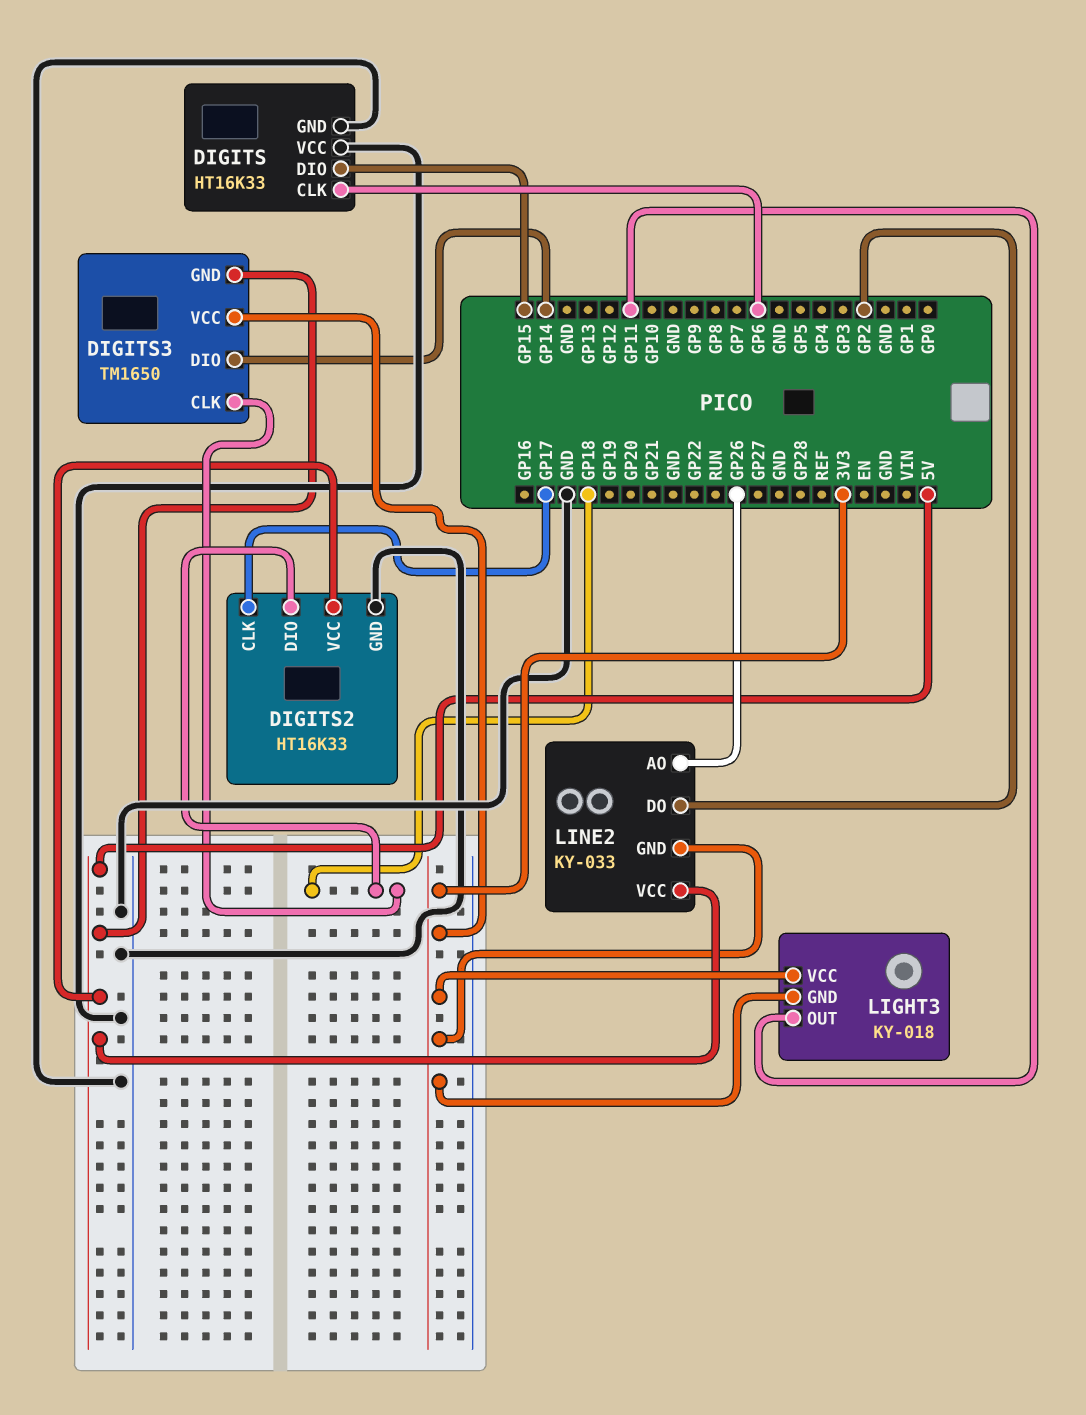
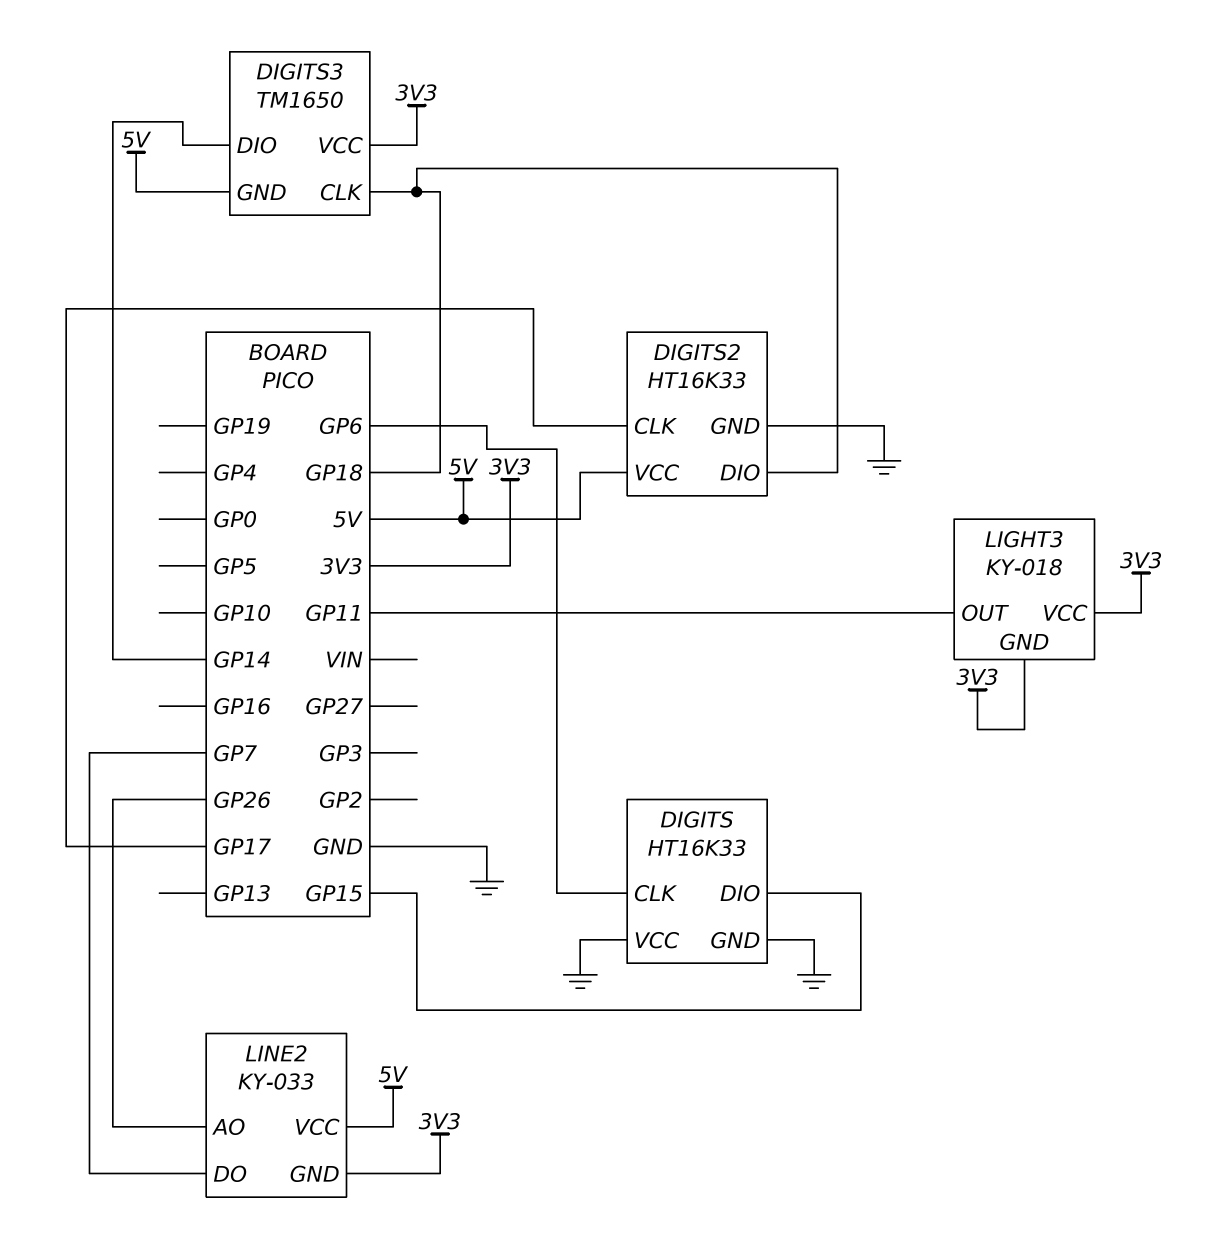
LINE2 pin DO: GP2 -> GP7

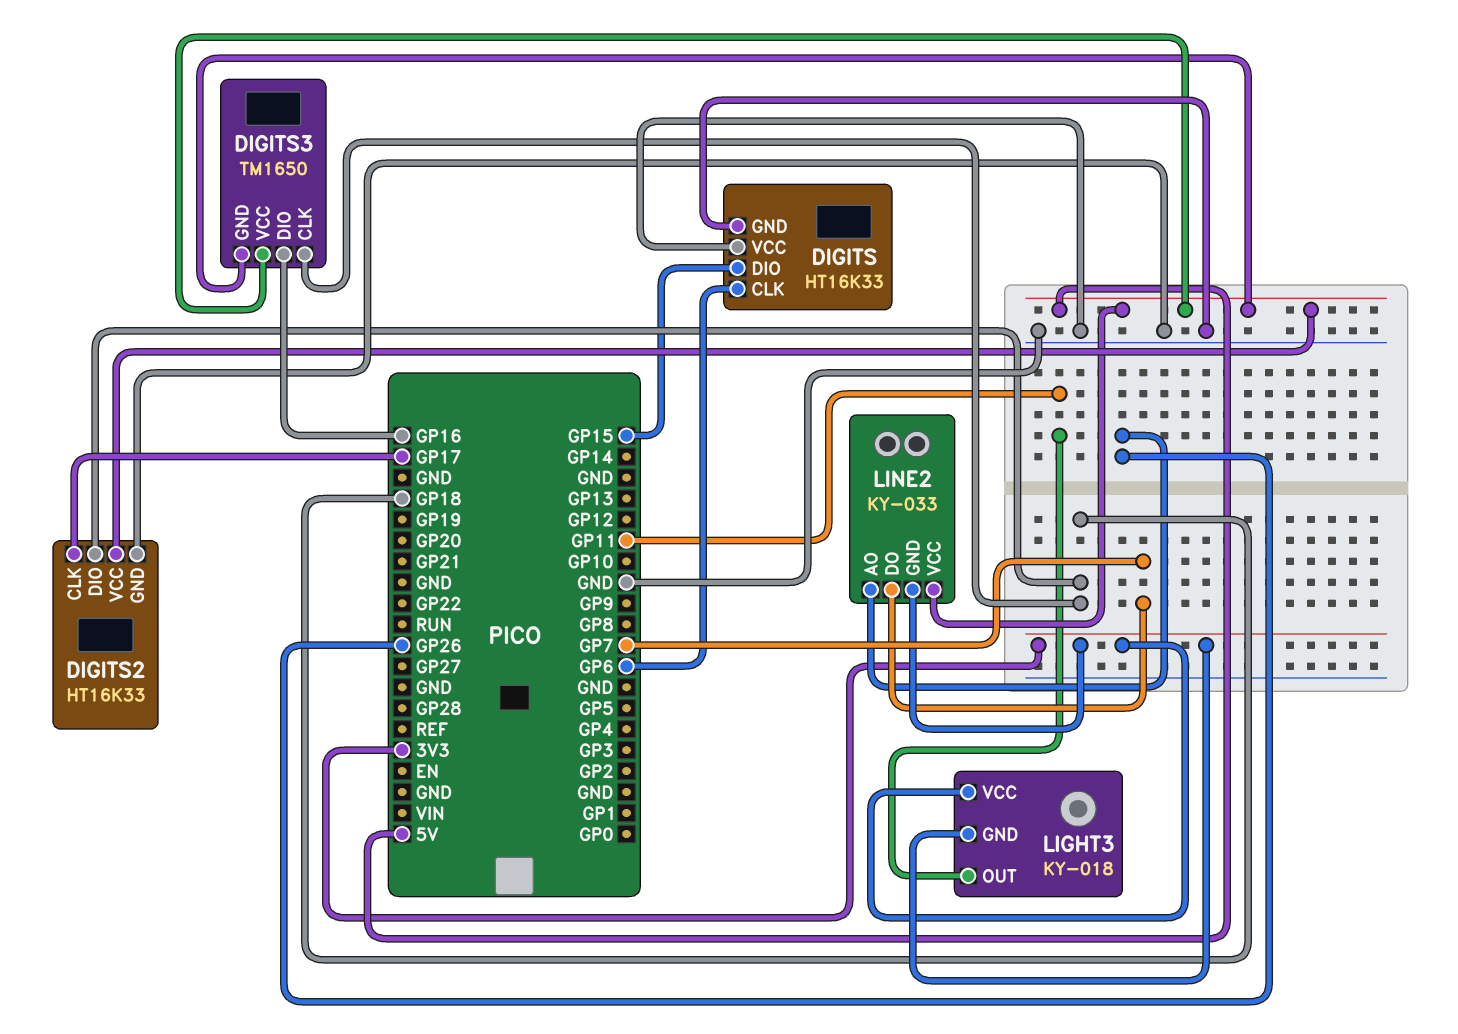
DIGITS3 pin DIO: GP14 -> GP16
DIGITS3 pin VCC: 3V3 -> 5V

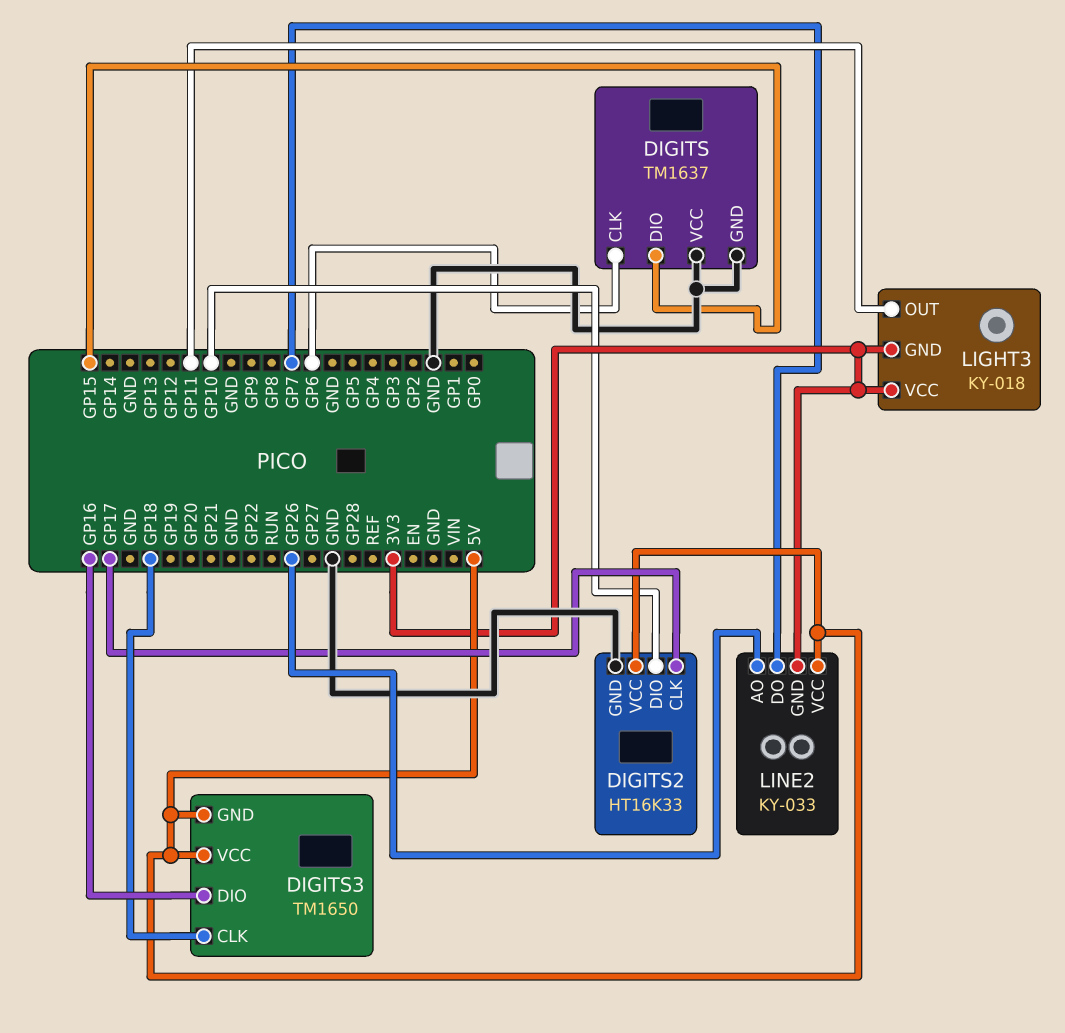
DIGITS: HT16K33 -> TM1637
DIGITS2 pin DIO: GP18 -> GP10

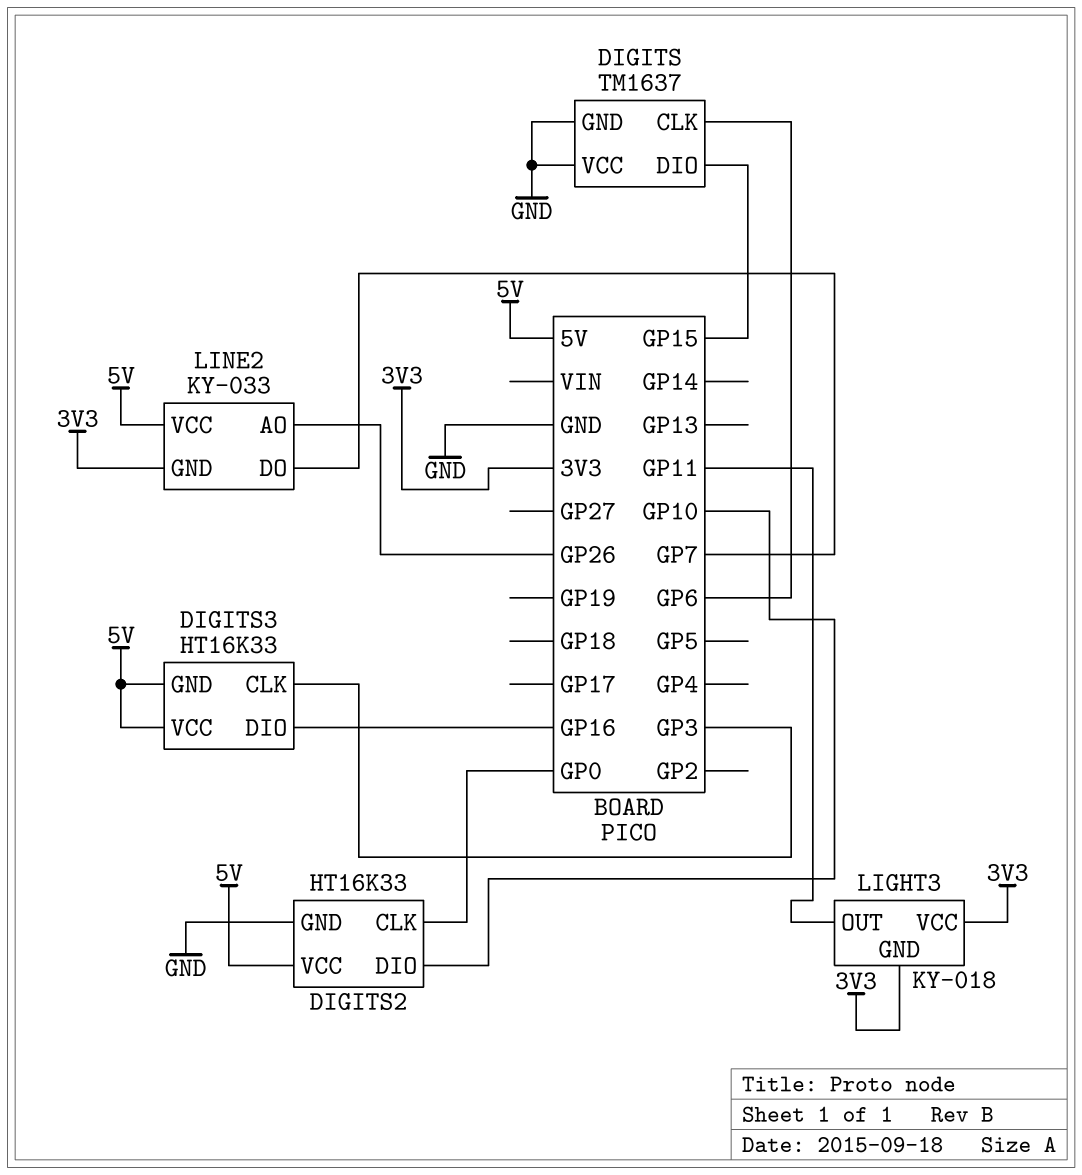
DIGITS2 pin CLK: GP17 -> GP0
DIGITS3: TM1650 -> HT16K33
DIGITS3 pin CLK: GP18 -> GP3

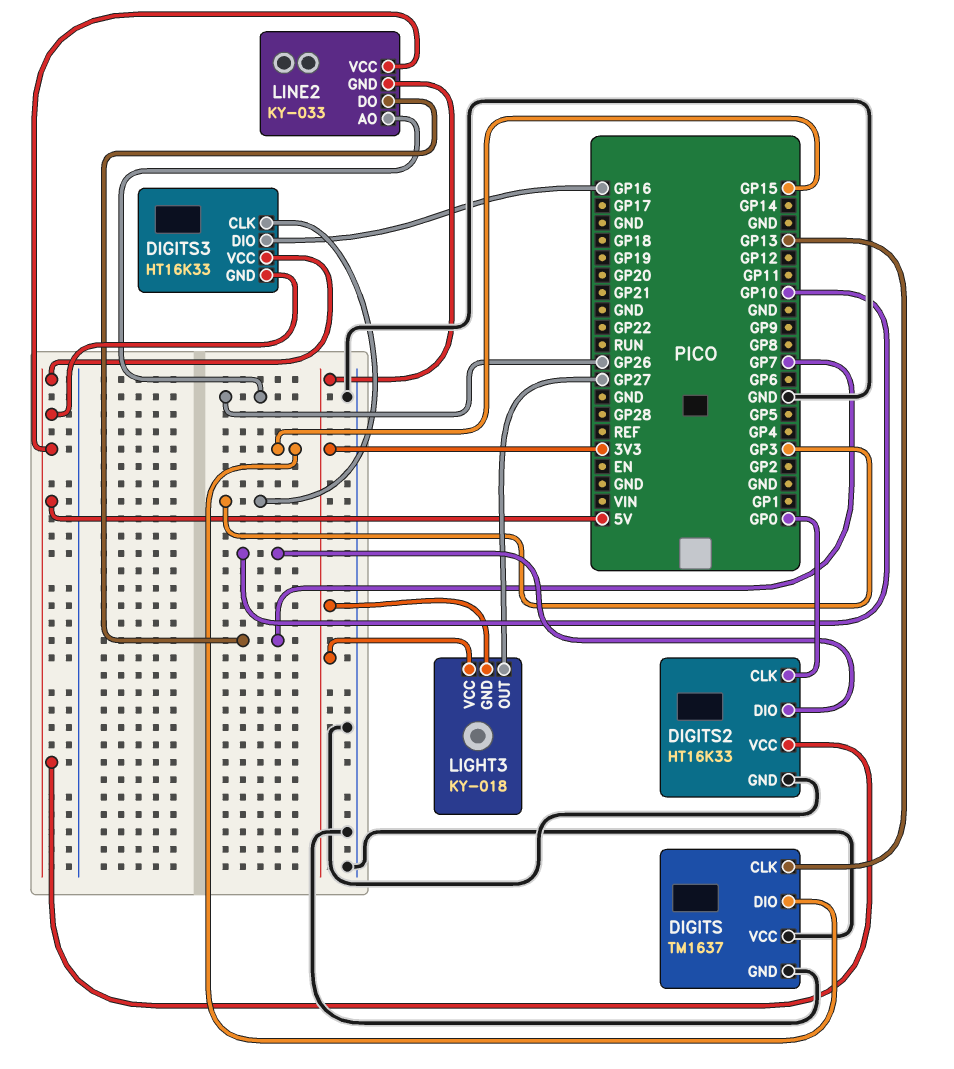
DIGITS pin CLK: GP6 -> GP13
LIGHT3 pin OUT: GP11 -> GP27

